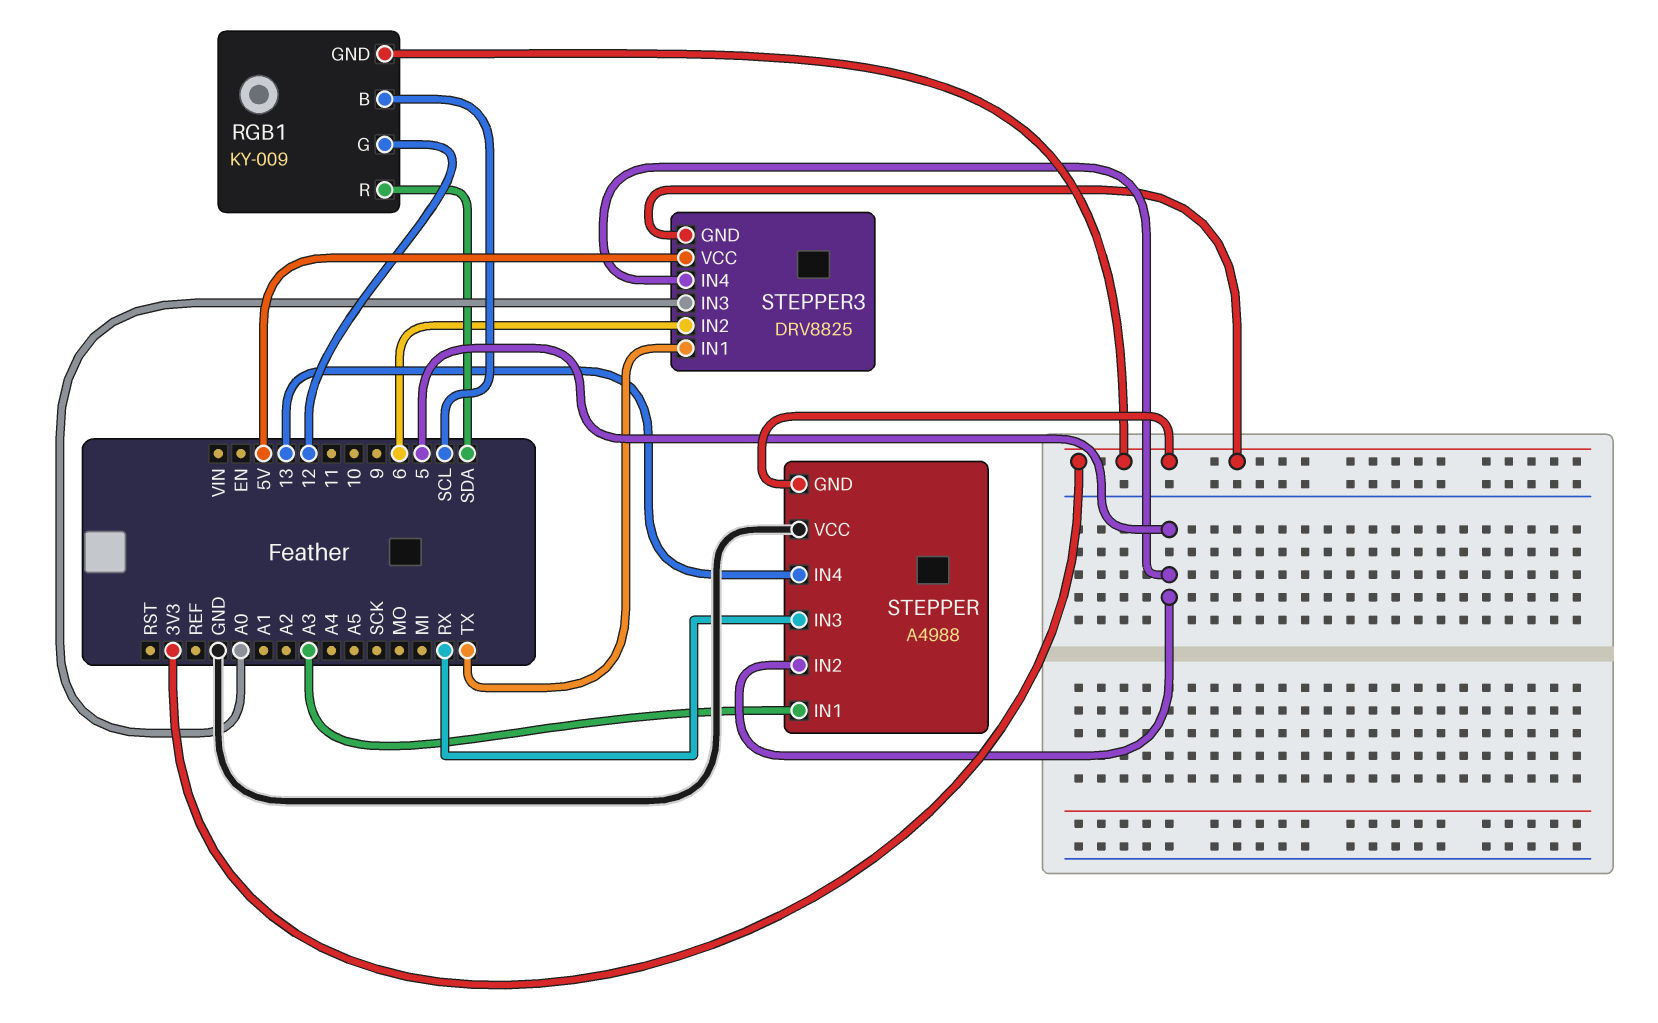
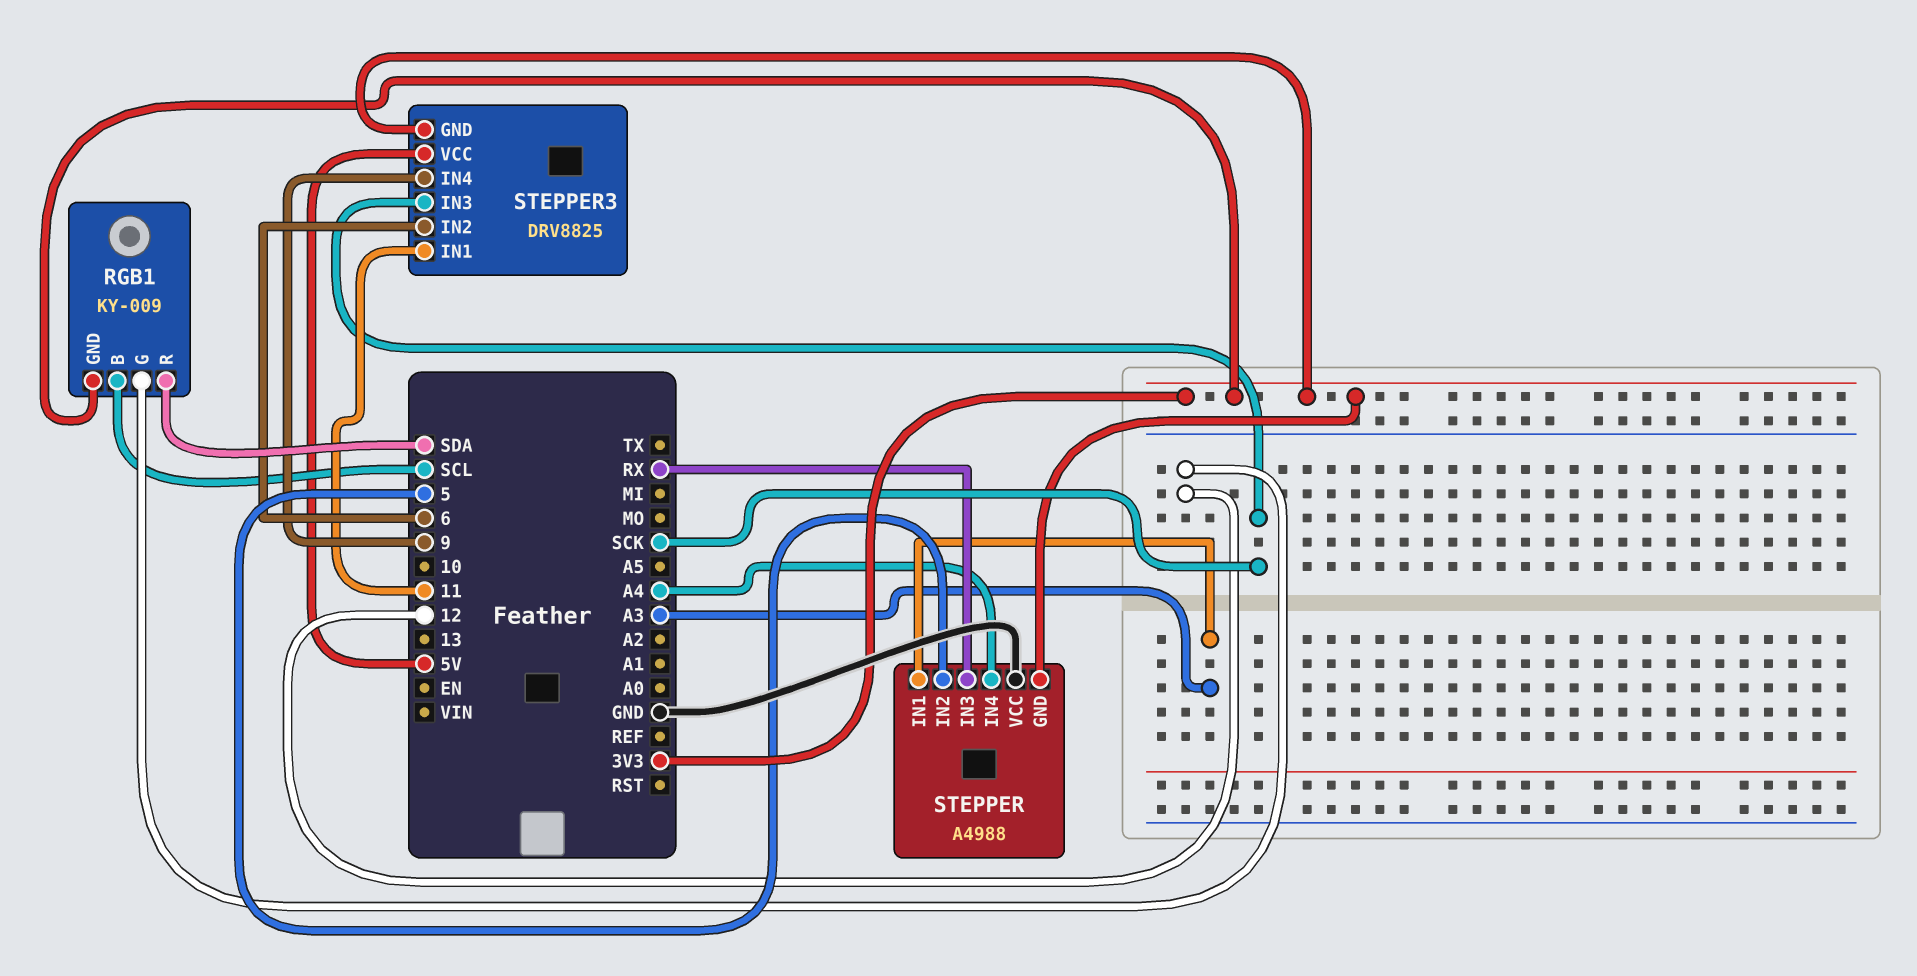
STEPPER pin IN4: 13 -> A4
STEPPER3 pin IN1: TX -> 11
STEPPER3 pin IN3: A0 -> SCK
STEPPER3 pin IN4: 5 -> 9

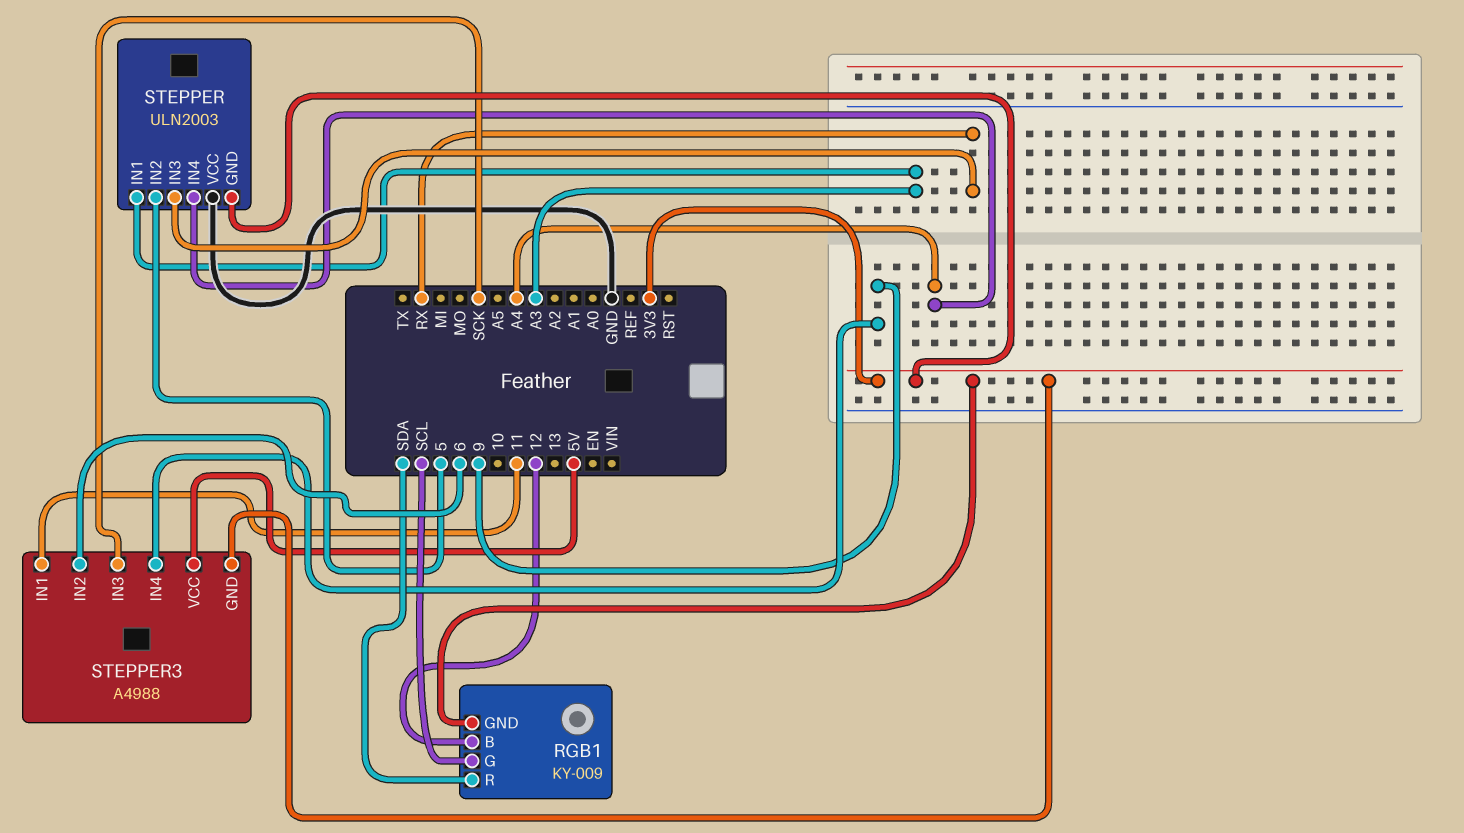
RGB1 pin B: SCL -> 12
RGB1 pin G: 12 -> SCL
STEPPER: A4988 -> ULN2003
STEPPER3: DRV8825 -> A4988

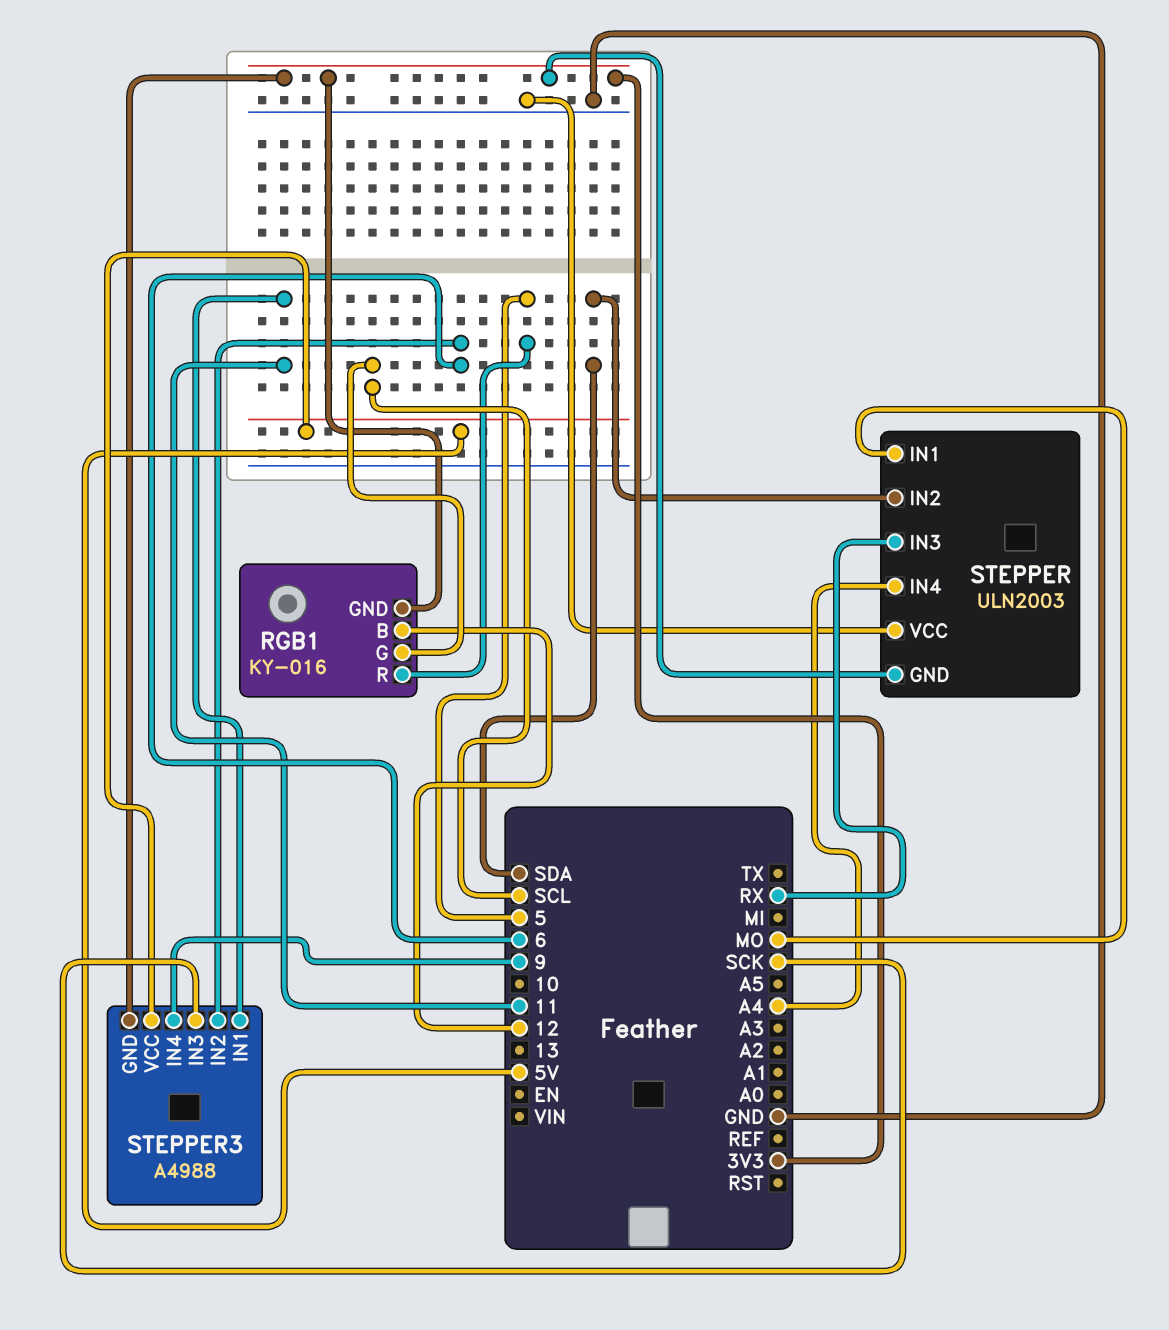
RGB1: KY-009 -> KY-016
RGB1 pin R: SDA -> 5
STEPPER pin IN1: A3 -> MO
STEPPER pin IN2: 5 -> SDA

